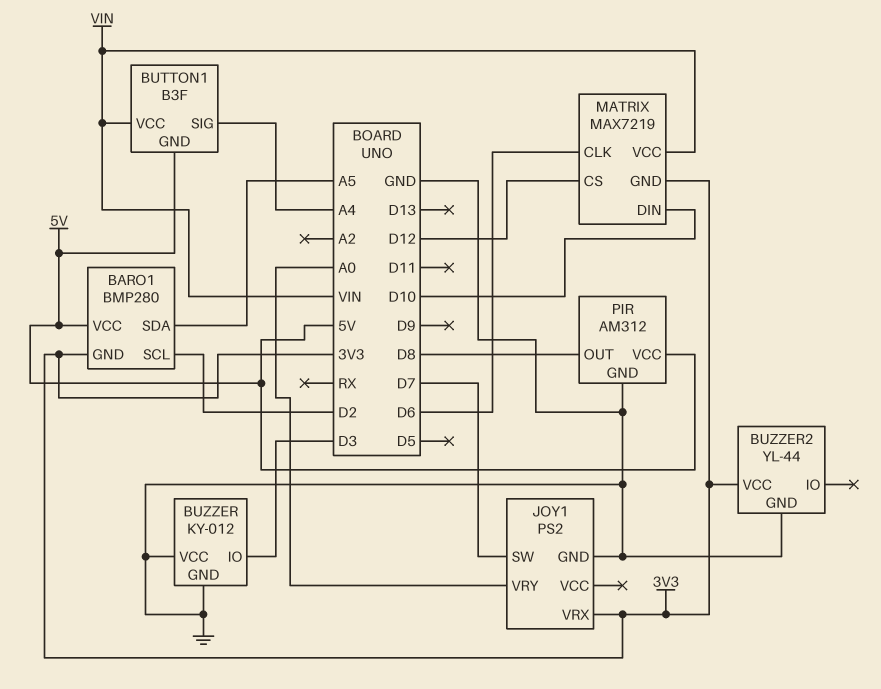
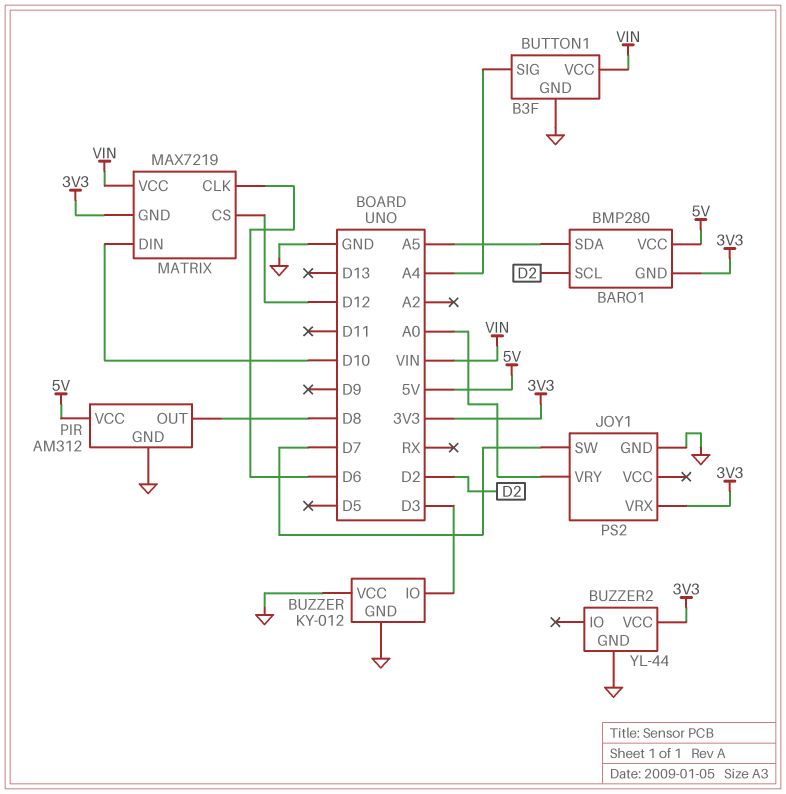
BUTTON1 pin GND: 5V -> GND

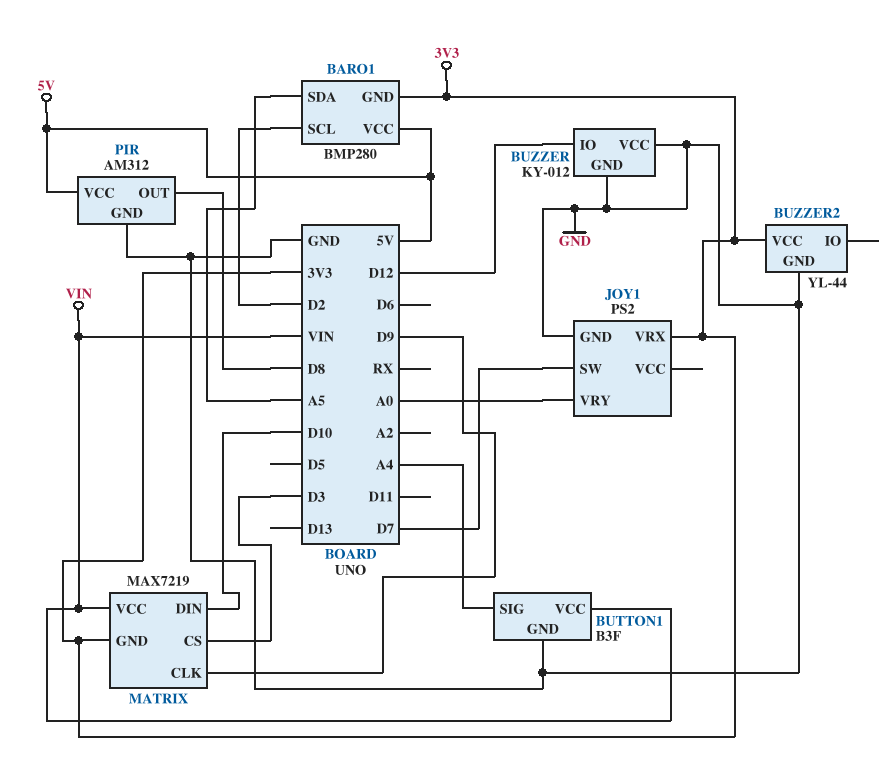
BUZZER pin IO: D3 -> D12
MATRIX pin CLK: D6 -> D9
MATRIX pin CS: D12 -> D3

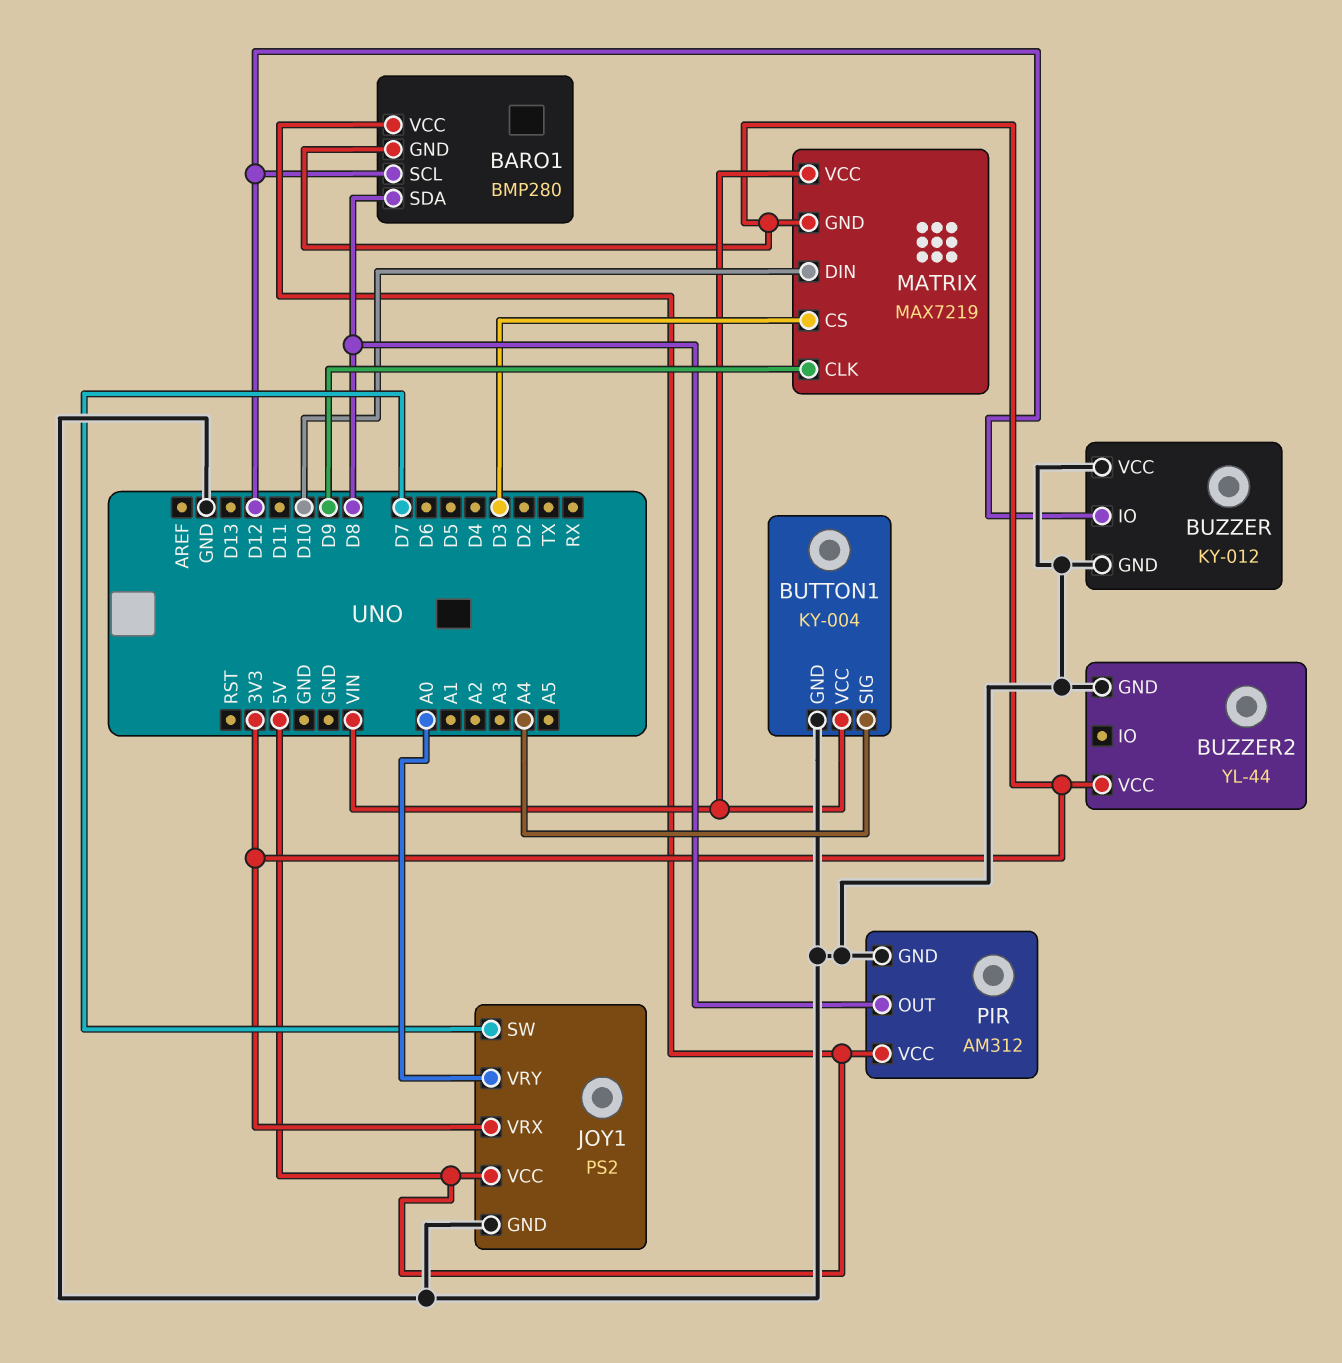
BARO1 pin SCL: D2 -> D12
BARO1 pin SDA: A5 -> D8
BUTTON1: B3F -> KY-004
JOY1 pin VCC: none -> 5V

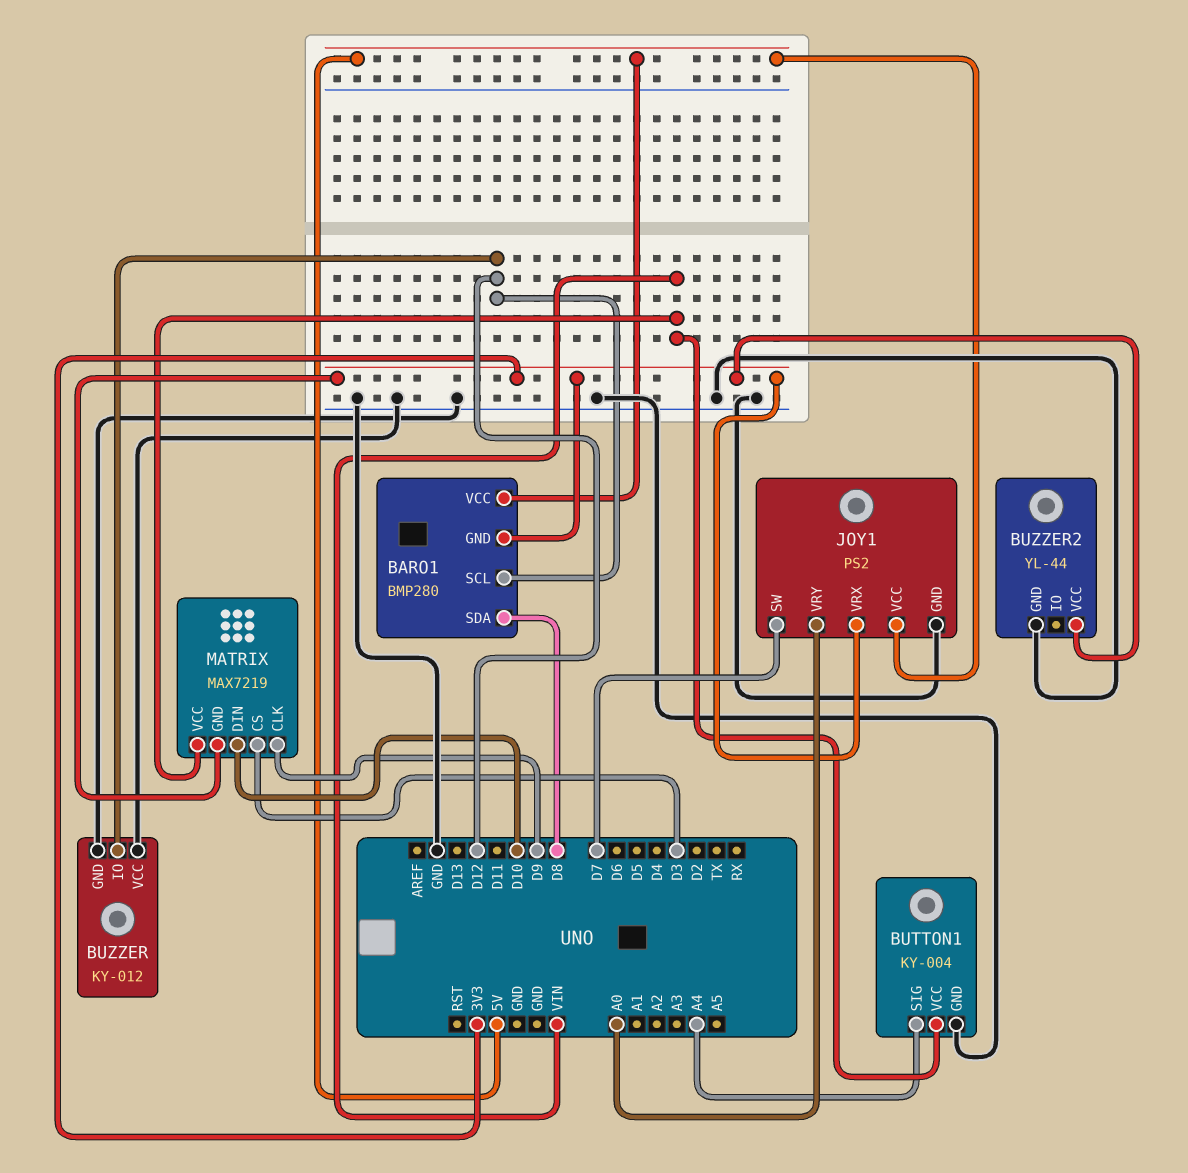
PIR: AM312 -> none
PIR pin GND: GND -> none
PIR pin OUT: D8 -> none
PIR pin VCC: 5V -> none

